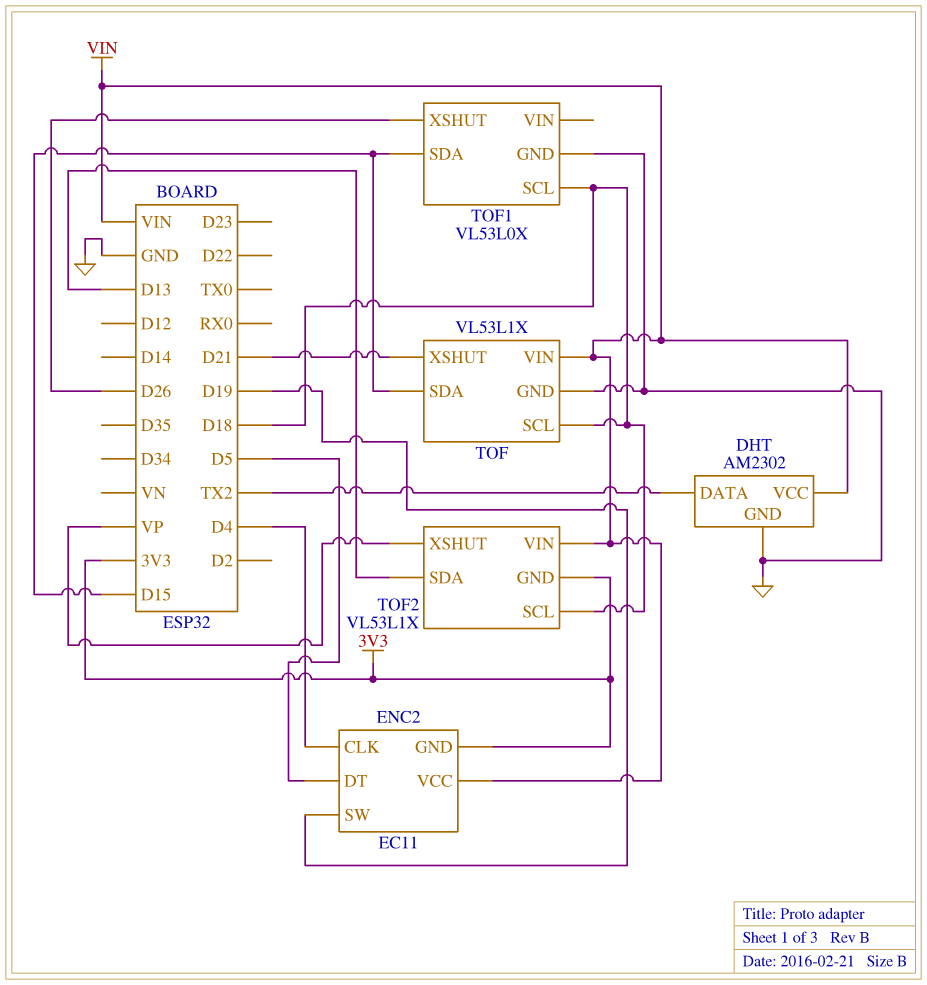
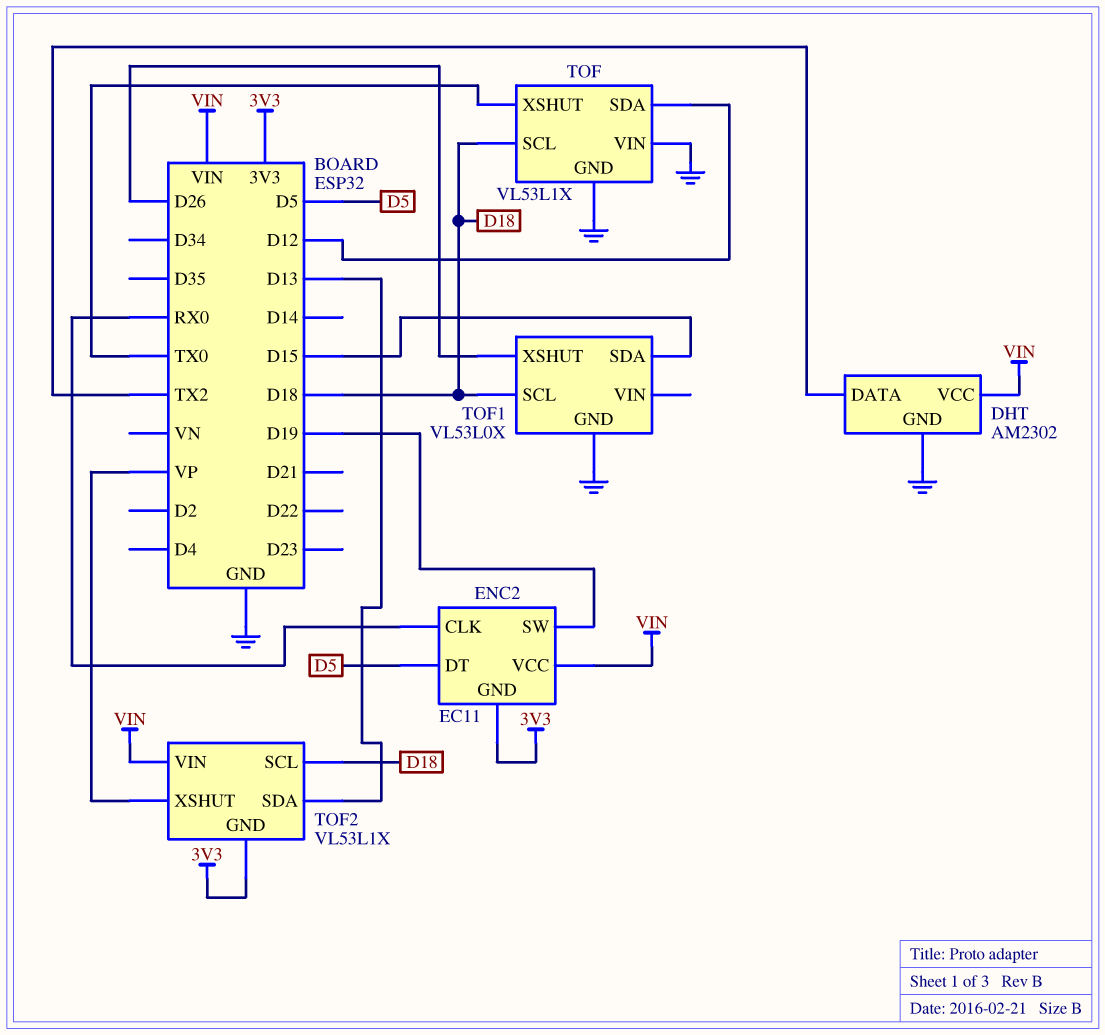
ENC2 pin CLK: D4 -> RX0
TOF pin SDA: D15 -> D12
TOF pin VIN: VIN -> GND
TOF pin XSHUT: D21 -> TX0

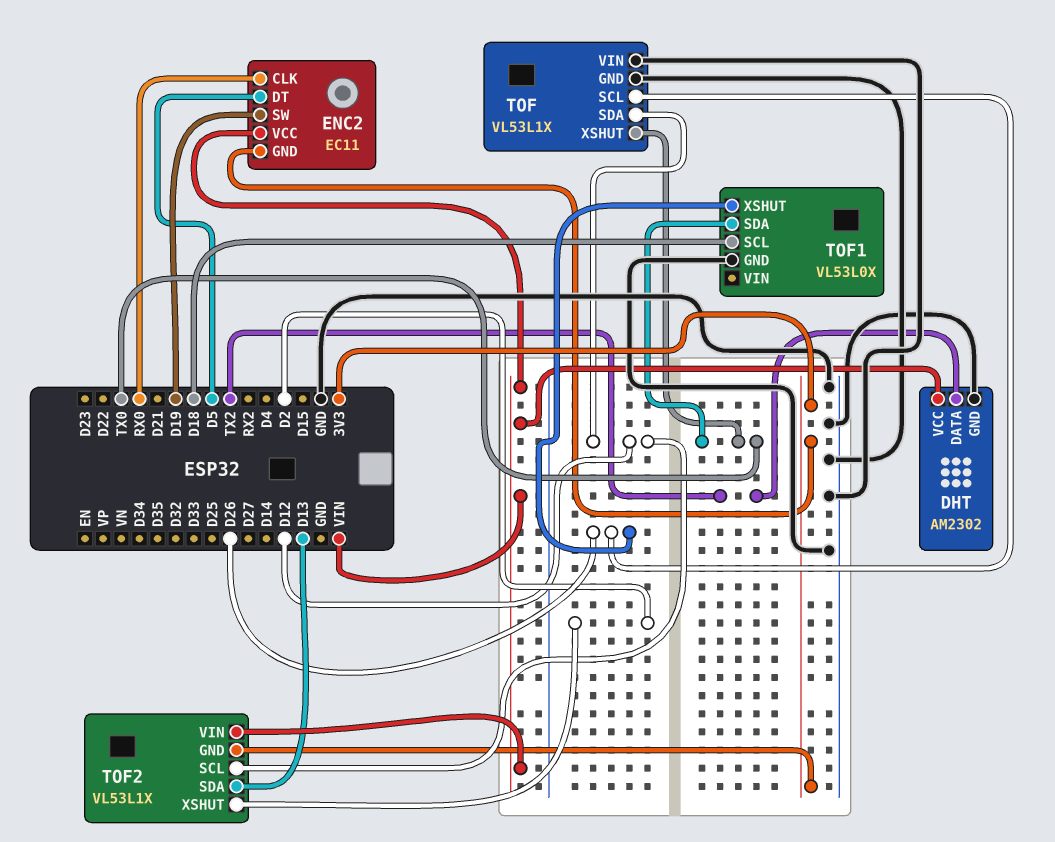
TOF pin SCL: D18 -> D26
TOF1 pin SDA: D15 -> TX0
TOF2 pin SCL: D18 -> D12
TOF2 pin XSHUT: VP -> D2

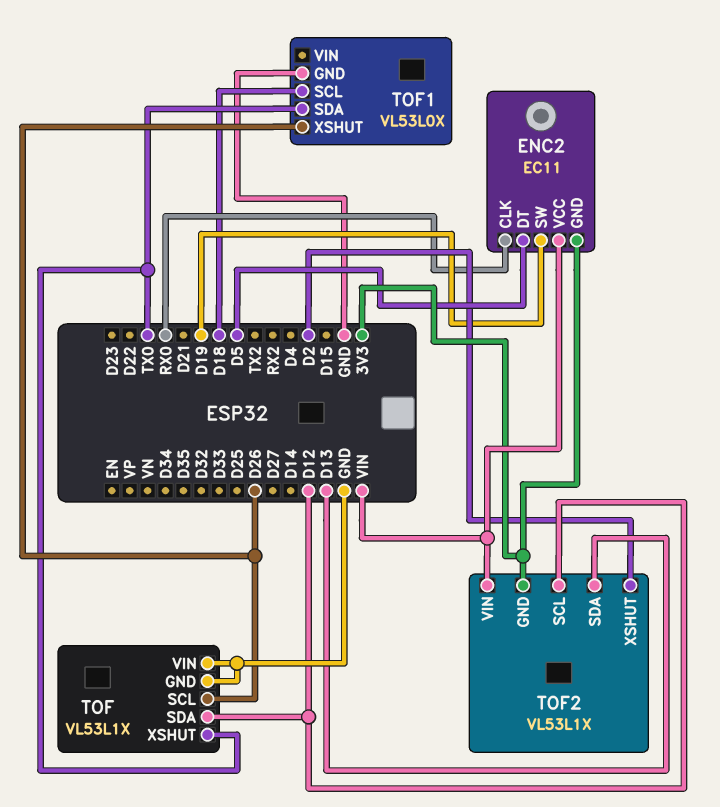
DHT: AM2302 -> none
DHT pin DATA: TX2 -> none
DHT pin GND: GND -> none
DHT pin VCC: VIN -> none

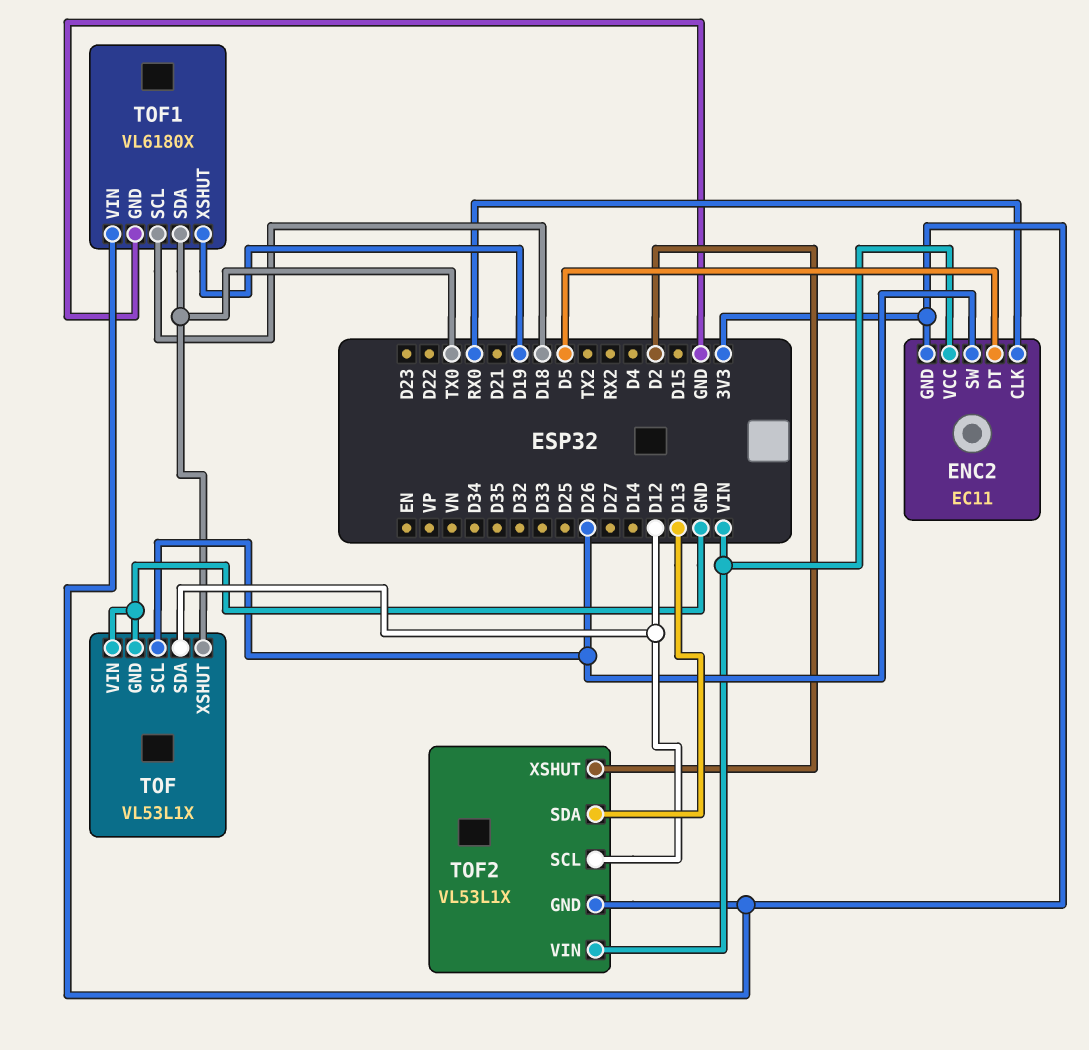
ENC2 pin SW: D19 -> D26
TOF1: VL53L0X -> VL6180X
TOF1 pin VIN: none -> 3V3
TOF1 pin XSHUT: D26 -> D19

